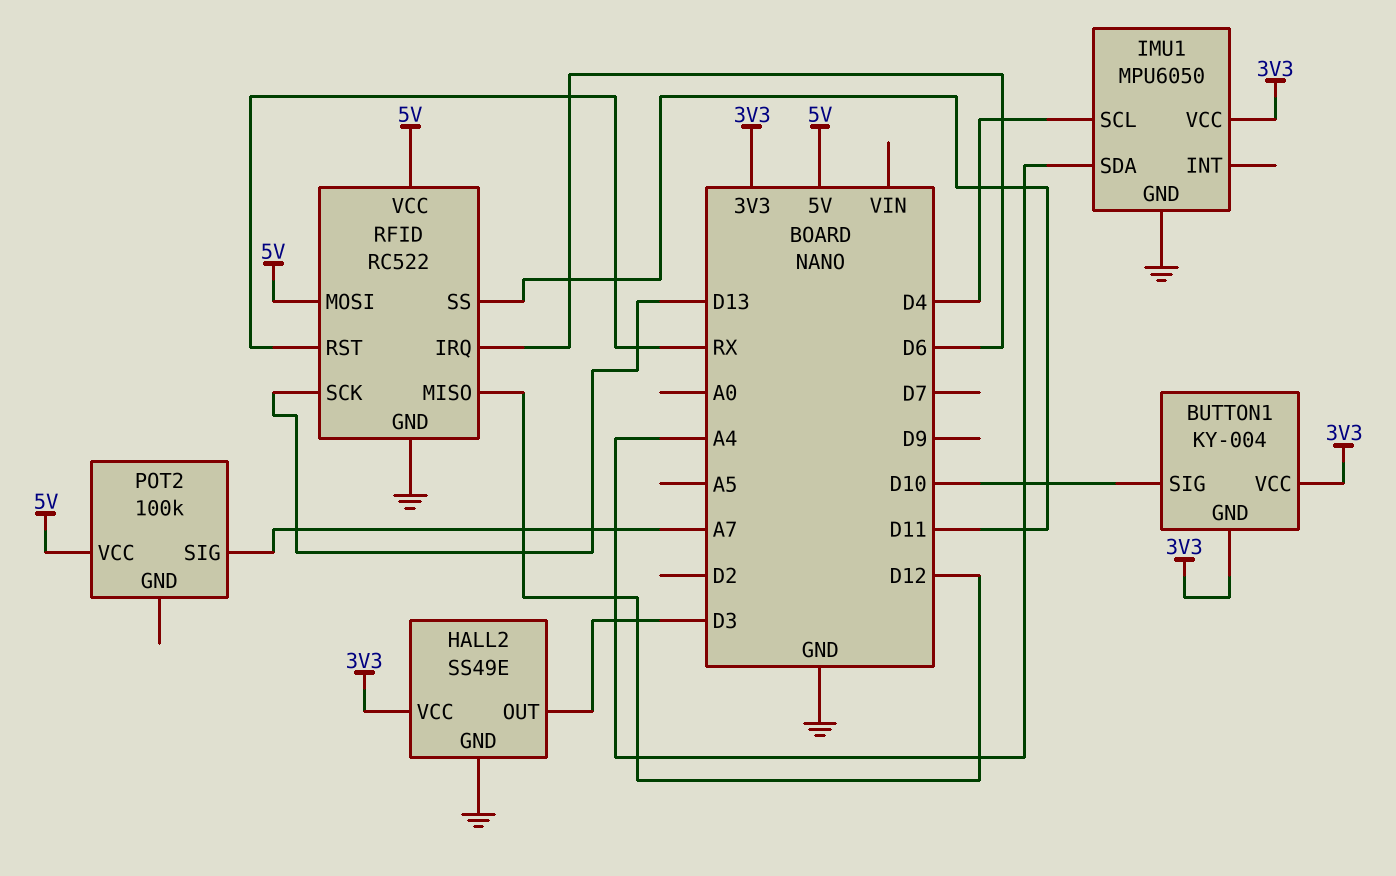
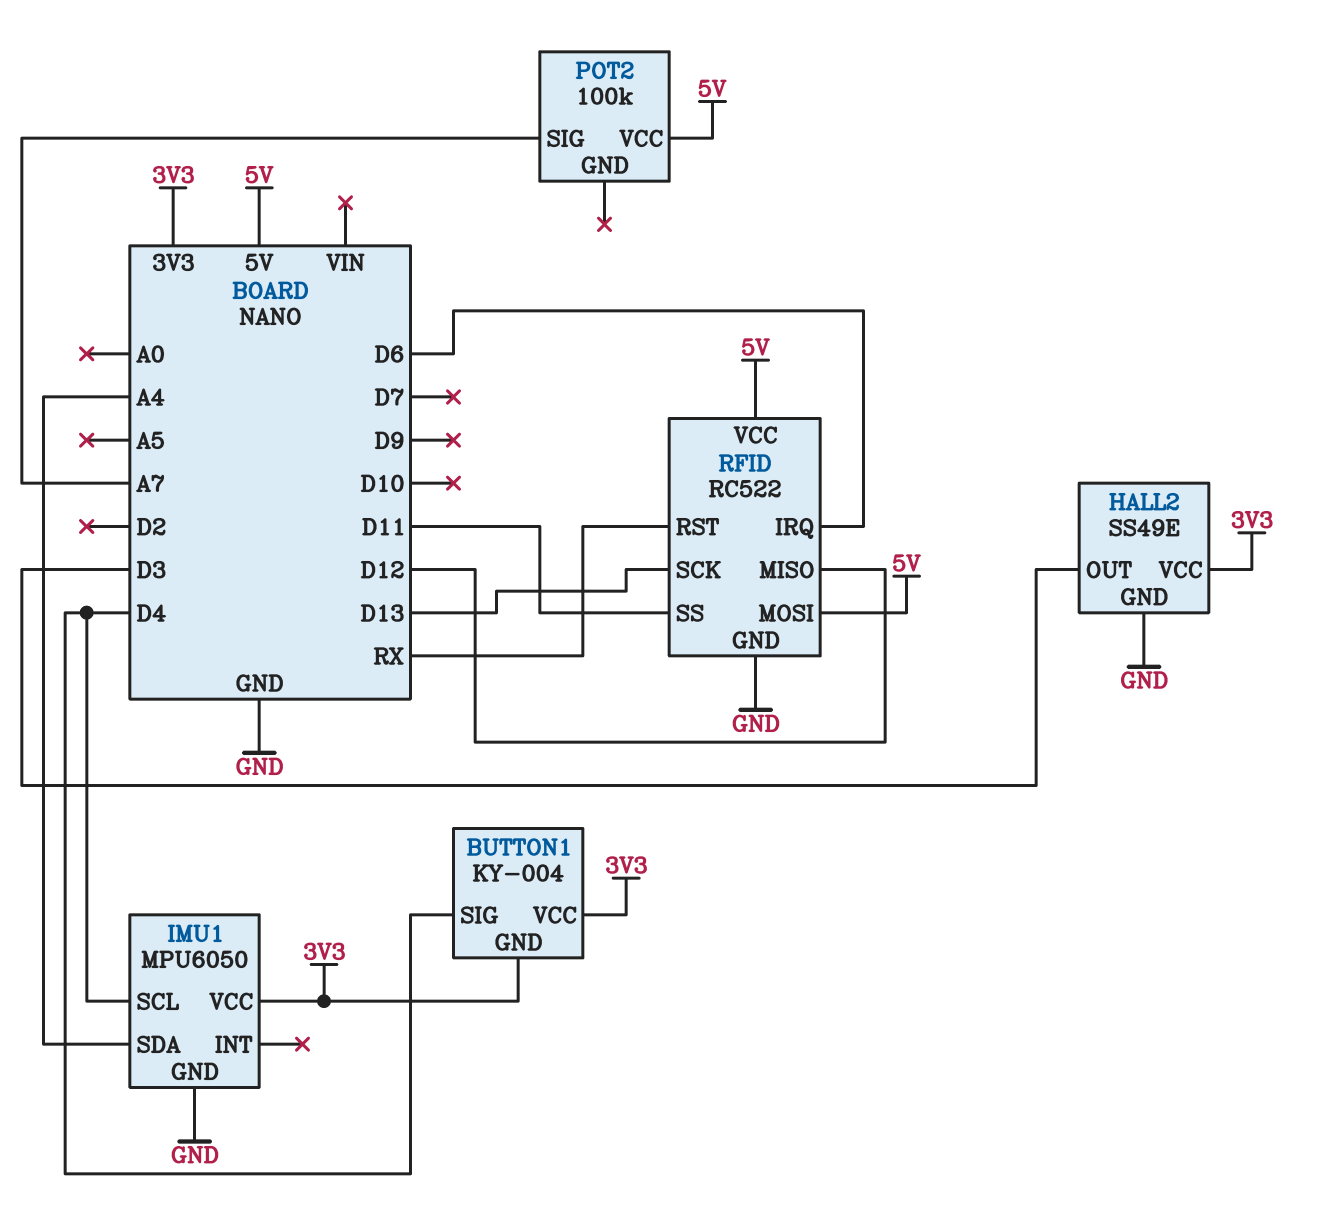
BUTTON1 pin SIG: D10 -> D4

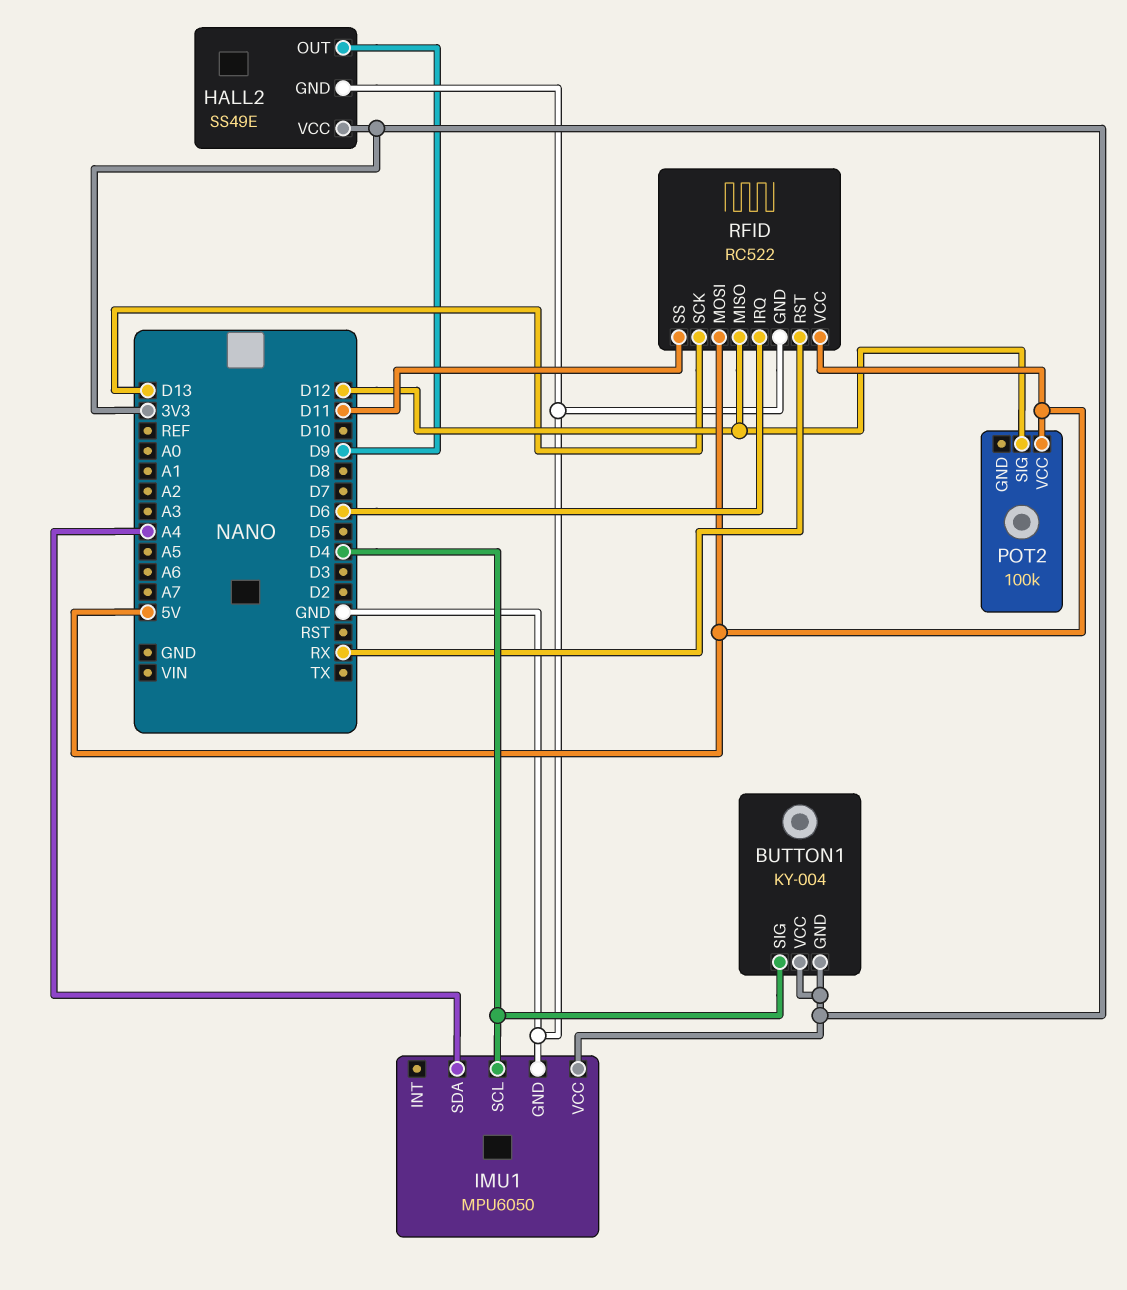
HALL2 pin OUT: D3 -> D9
POT2 pin SIG: A7 -> D12

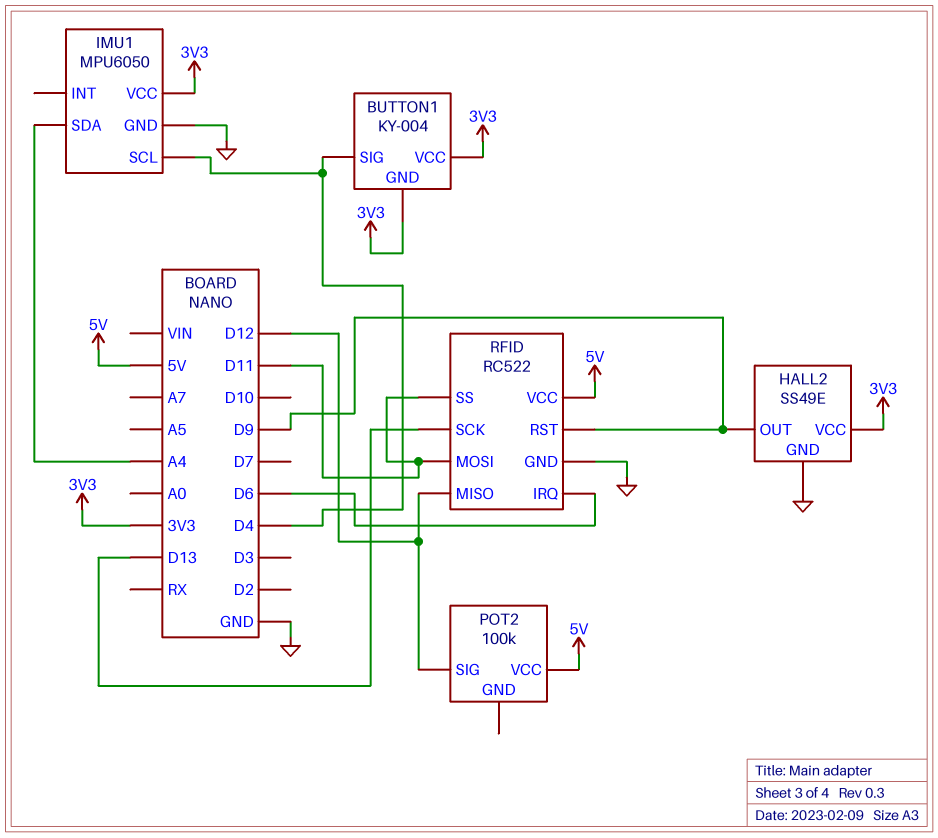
RFID pin MOSI: 5V -> D11
RFID pin RST: RX -> D9

